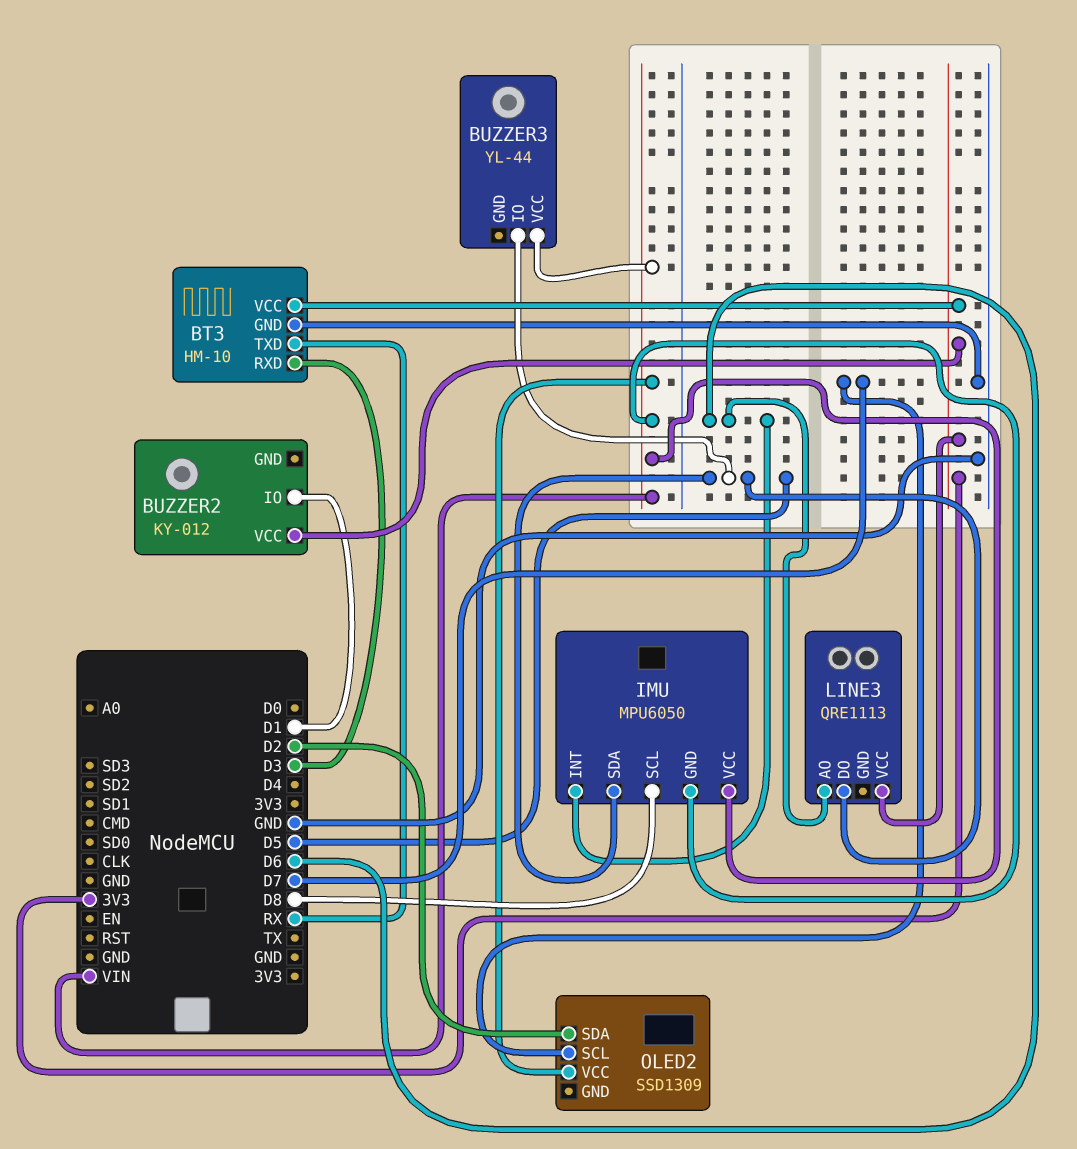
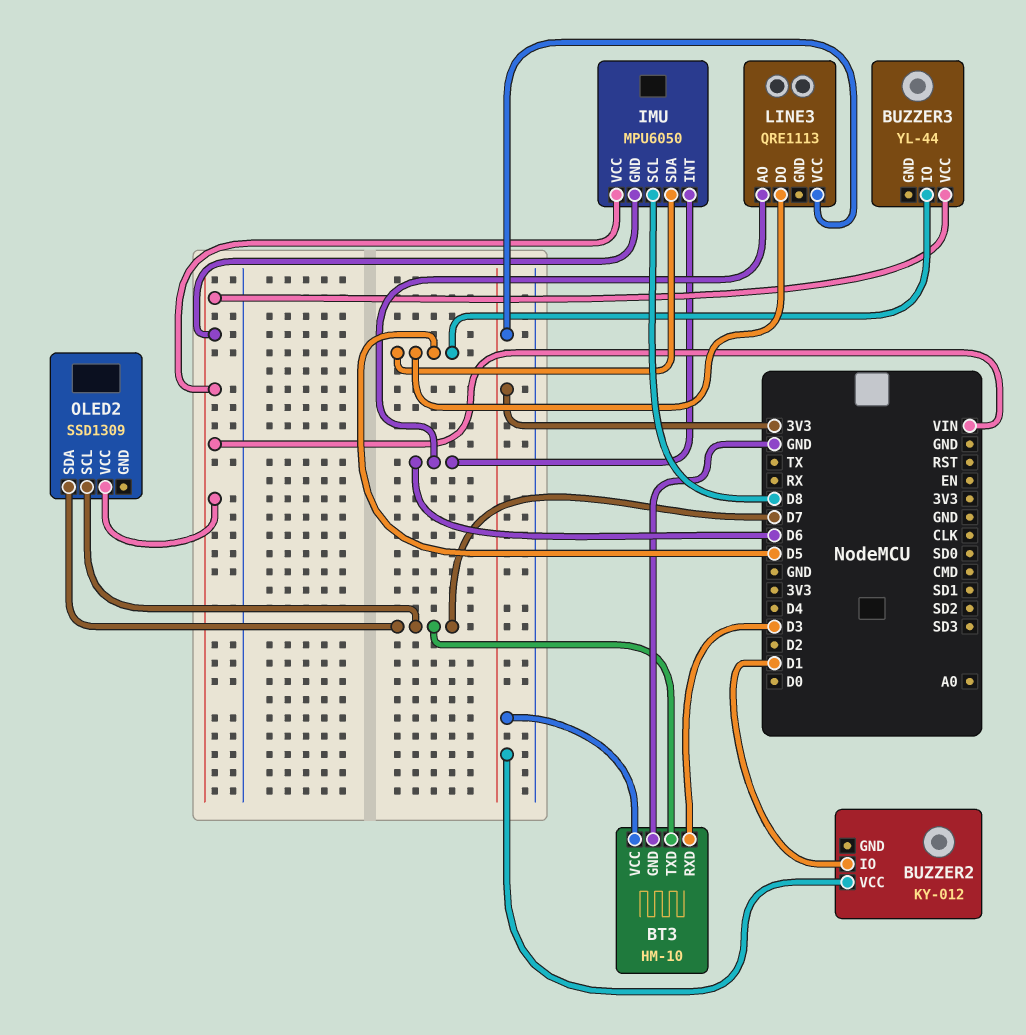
BT3 pin TXD: RX -> D7
OLED2 pin SDA: D2 -> D7

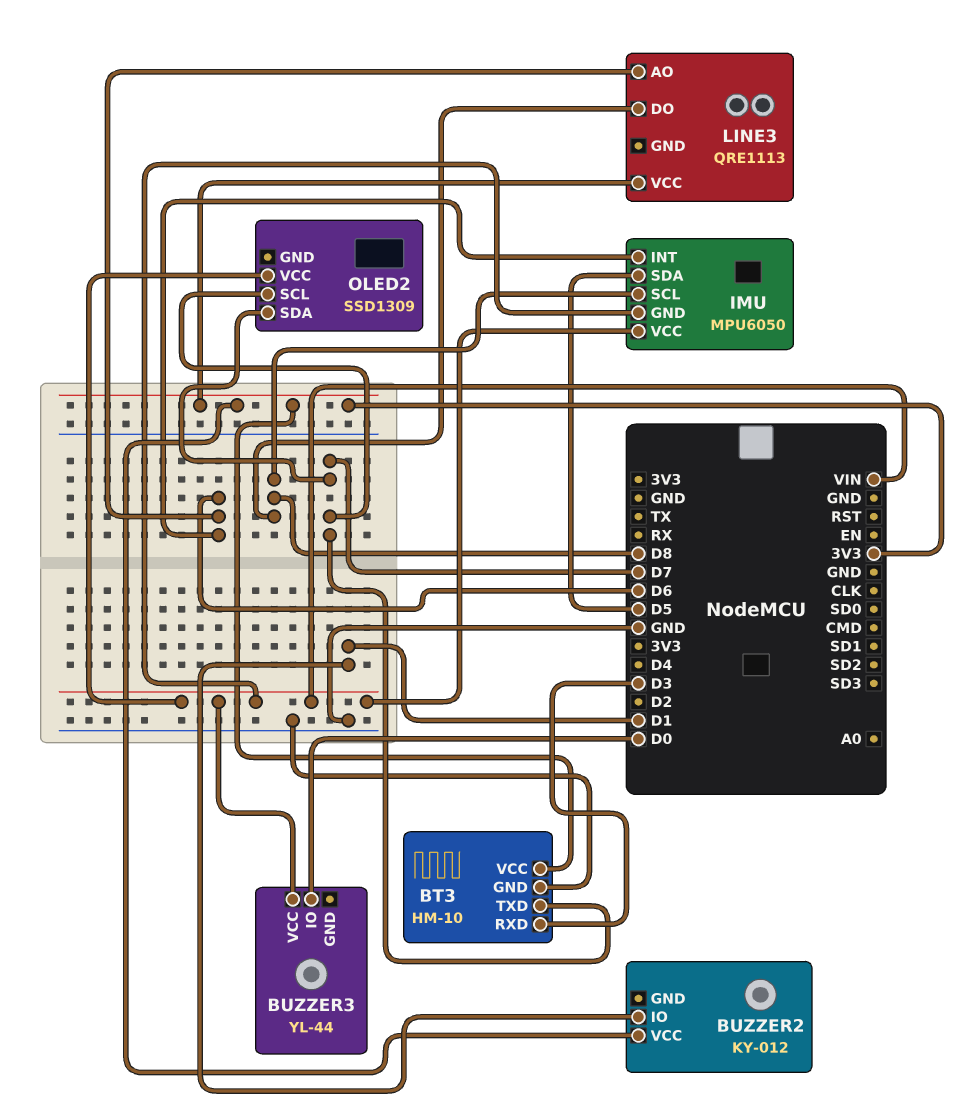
BUZZER3 pin IO: D5 -> D0
LINE3 pin DO: D5 -> D8

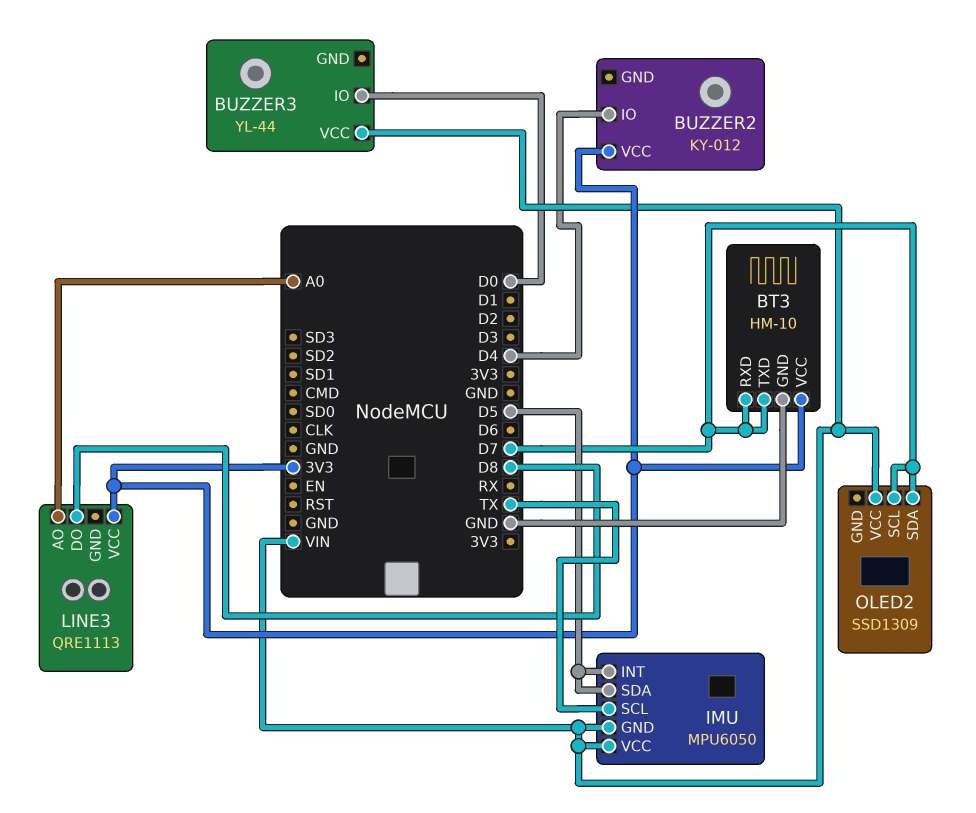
BT3 pin RXD: D3 -> D7
BUZZER2 pin IO: D1 -> D4
IMU pin INT: D6 -> D5
IMU pin SCL: D8 -> TX
LINE3 pin AO: D6 -> A0

